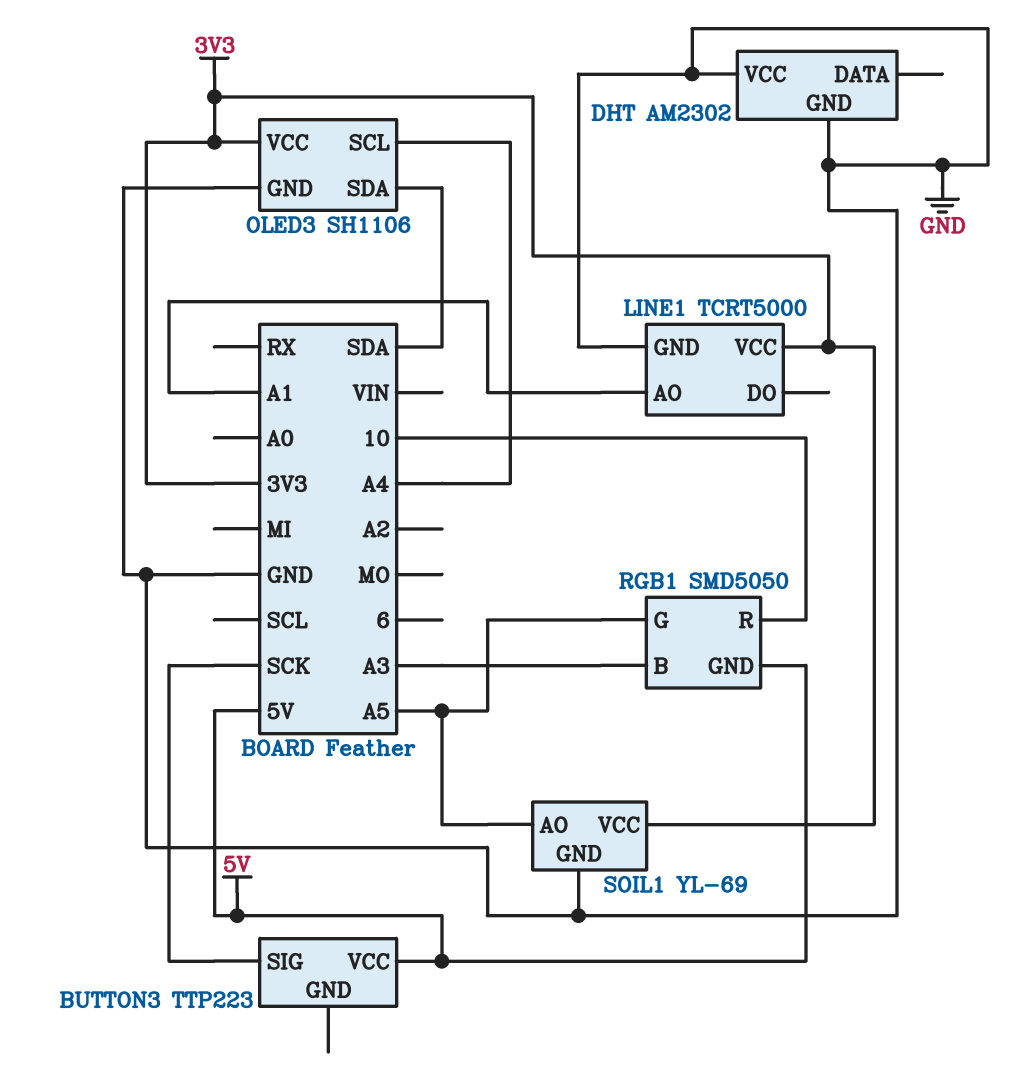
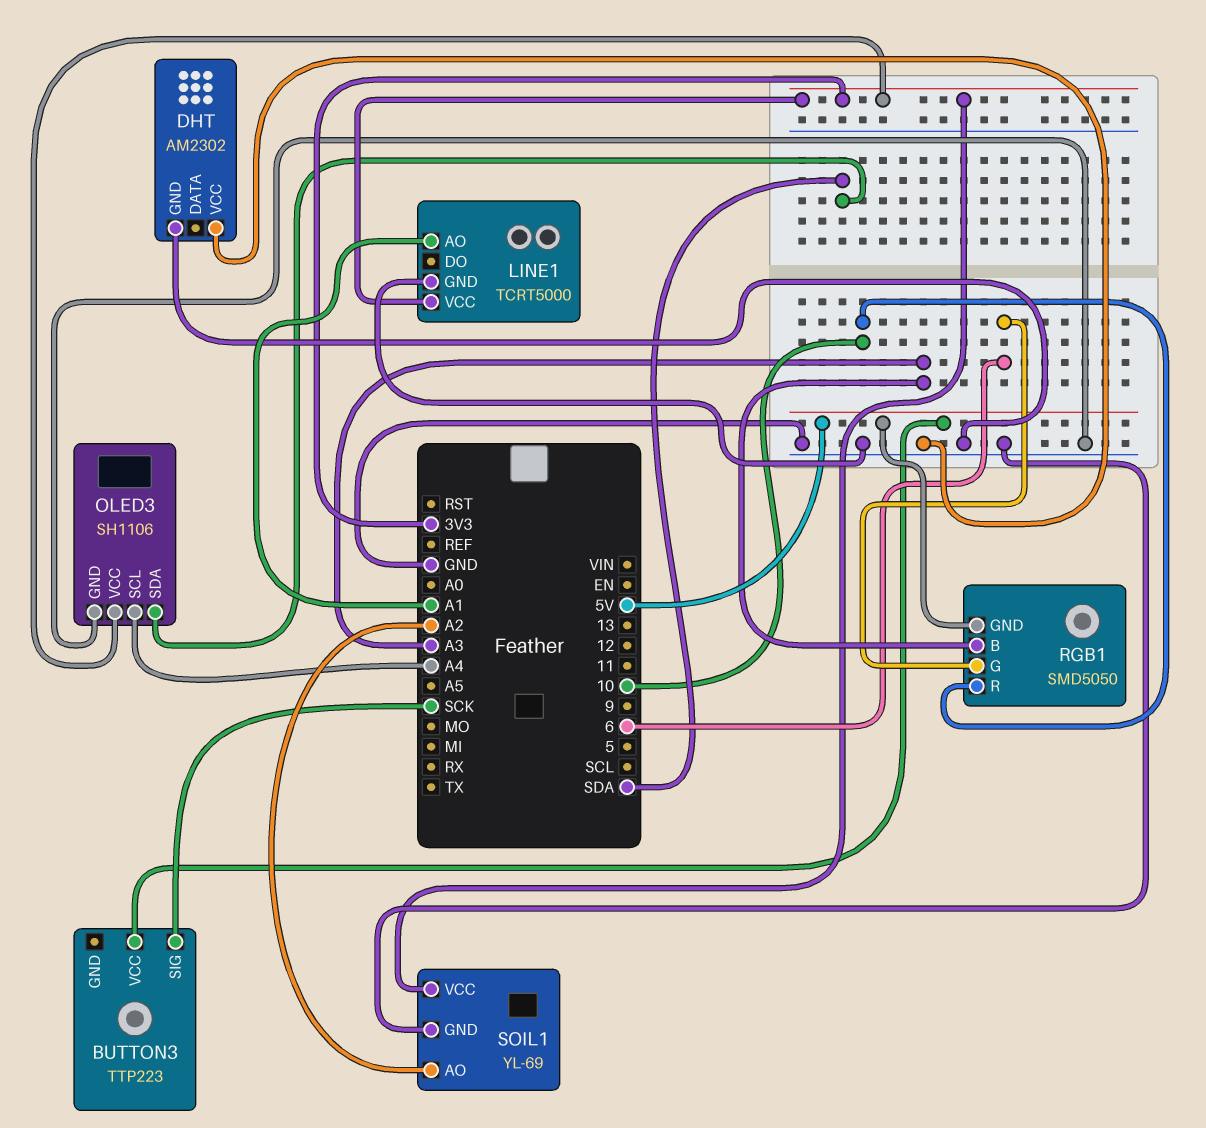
RGB1 pin G: A5 -> 6
SOIL1 pin AO: A5 -> A2

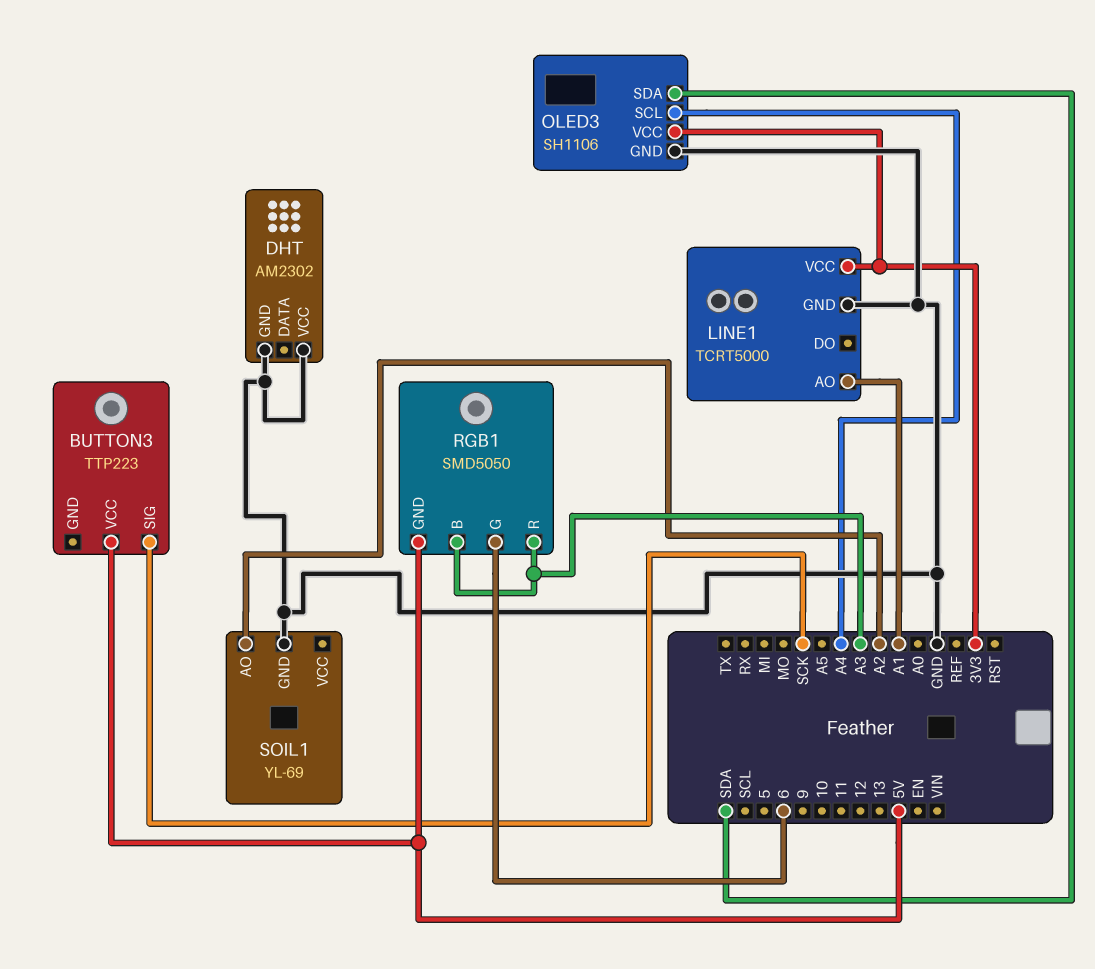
RGB1 pin R: 10 -> A3
SOIL1 pin VCC: 3V3 -> none

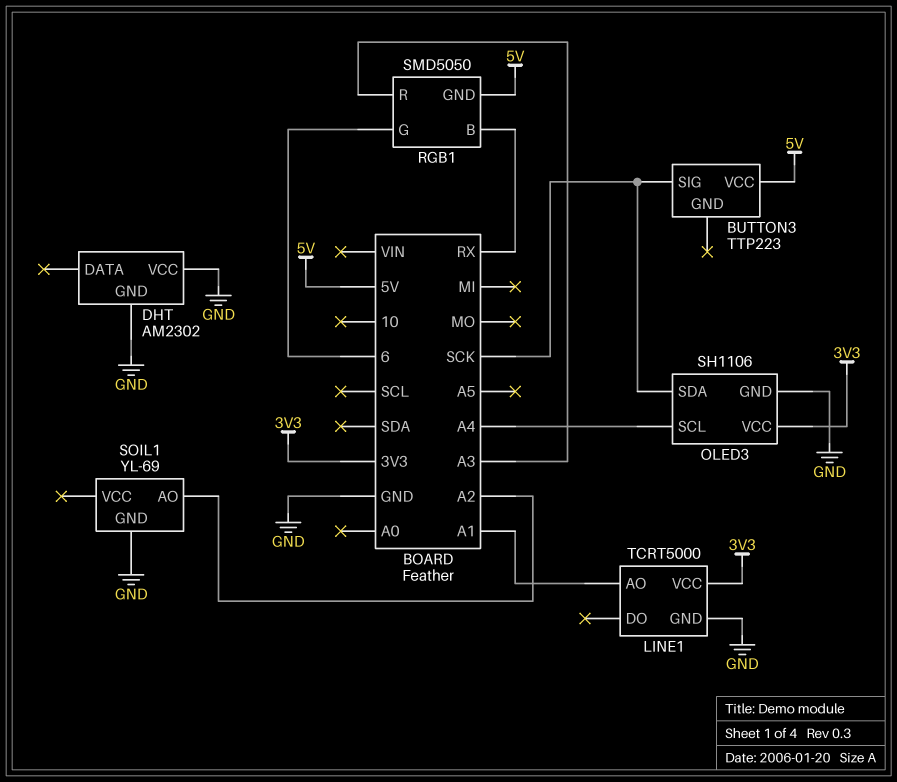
OLED3 pin SDA: SDA -> SCK
RGB1 pin B: A3 -> RX

